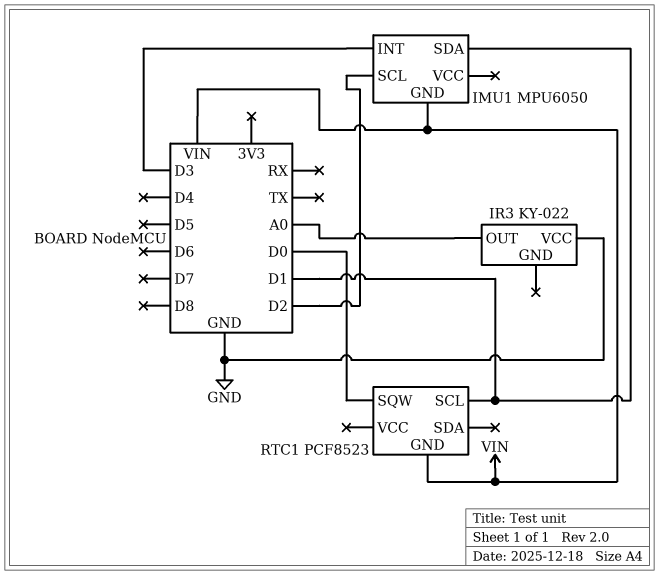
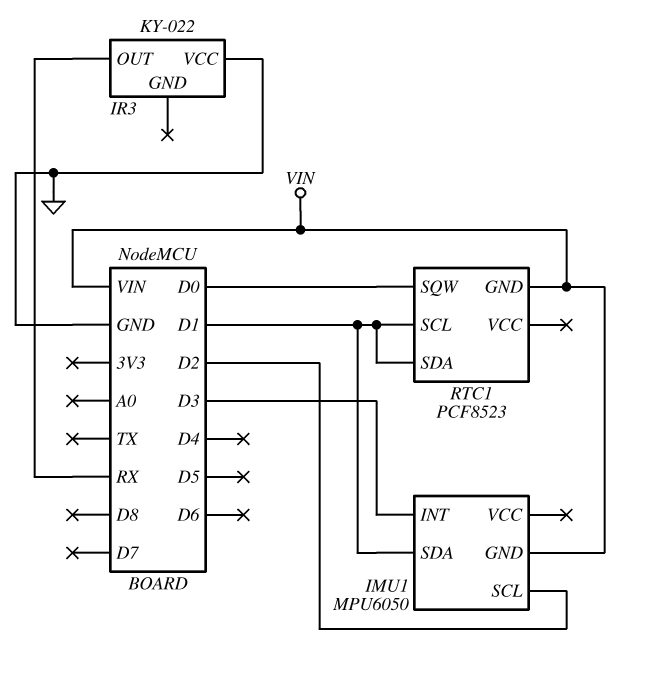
IR3 pin OUT: A0 -> RX
RTC1 pin SDA: none -> D1

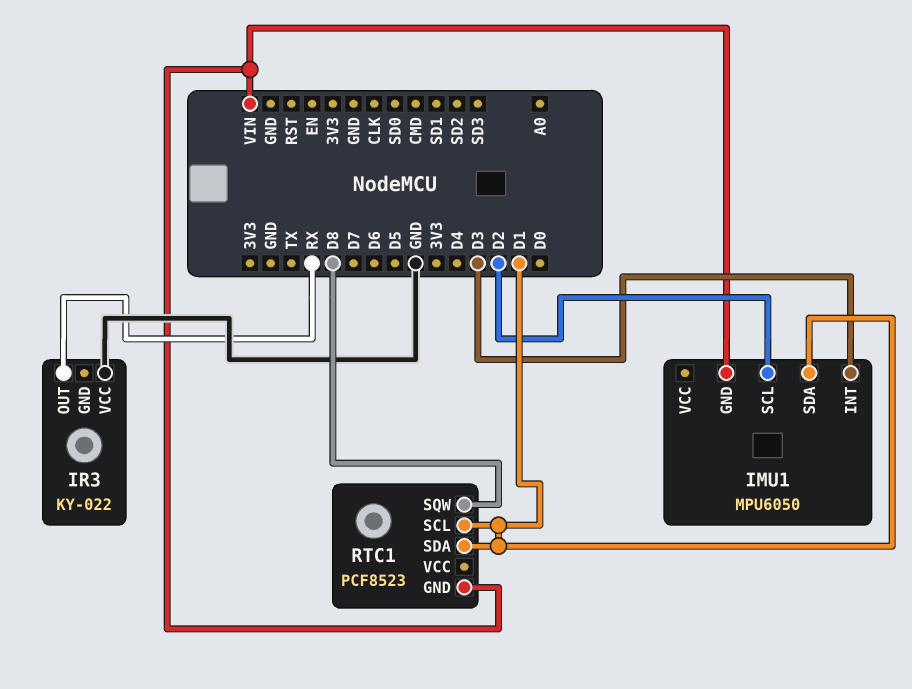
RTC1 pin SQW: D0 -> D8

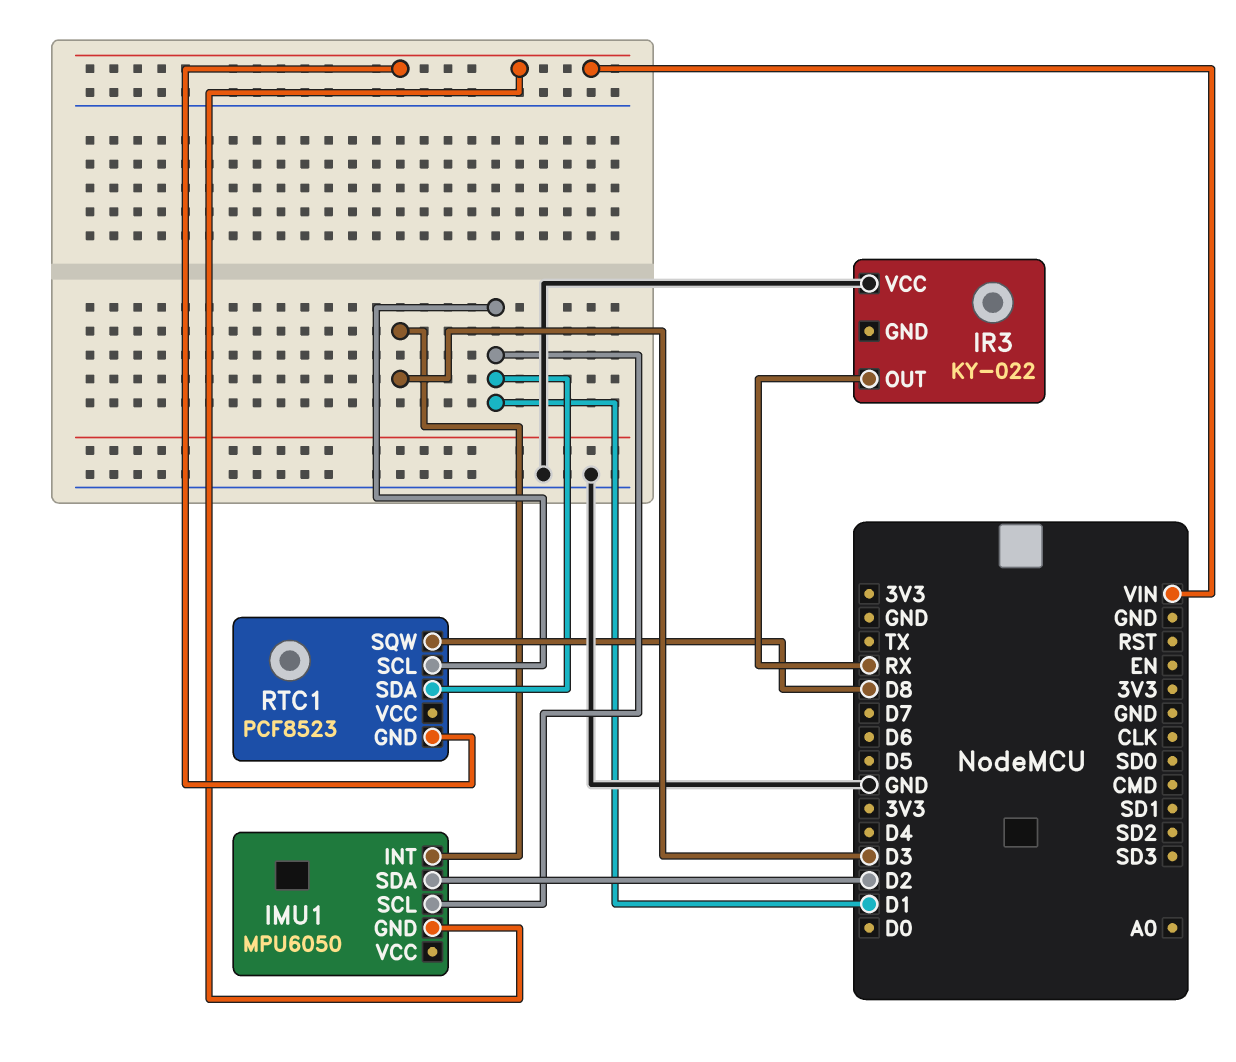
IMU1 pin SCL: D2 -> D1
IMU1 pin SDA: D1 -> D2

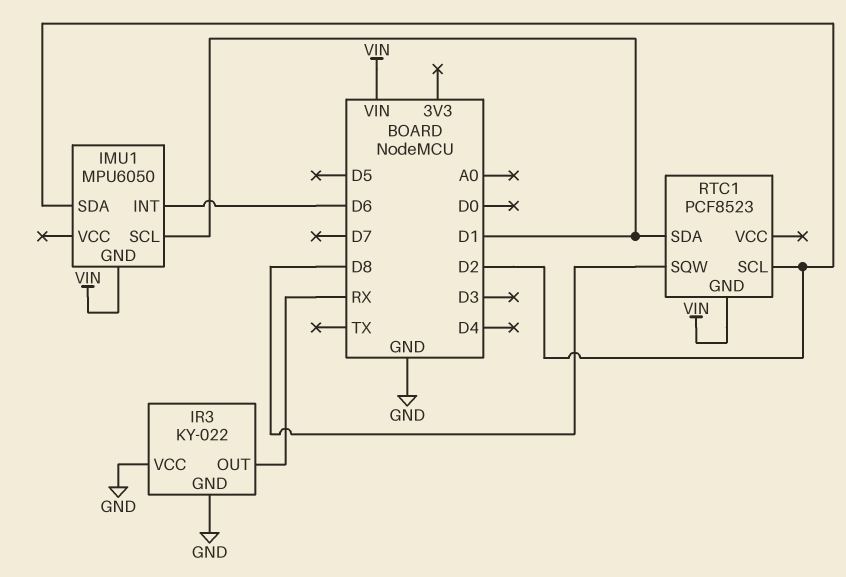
IMU1 pin INT: D3 -> D6
IR3 pin GND: none -> GND
RTC1 pin SCL: D1 -> D2

